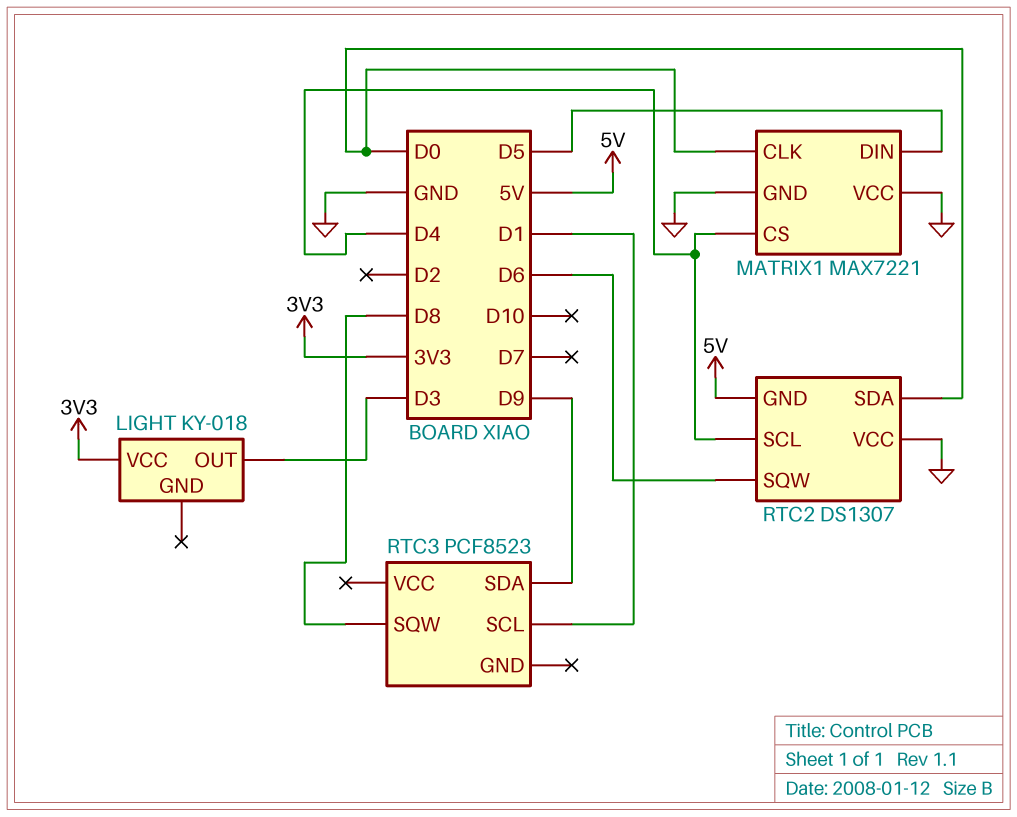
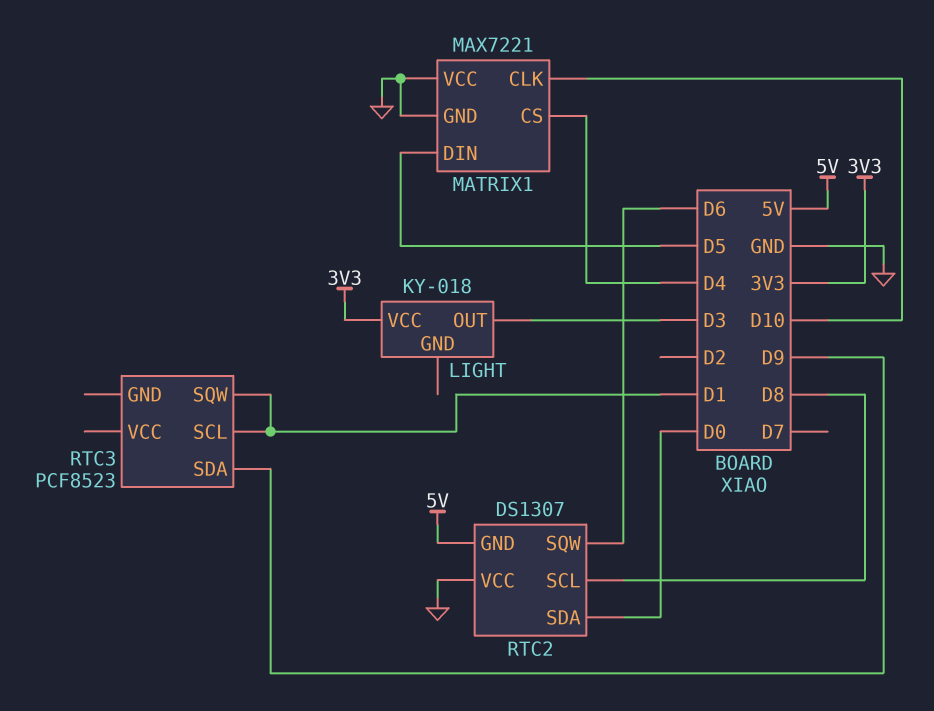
MATRIX1 pin CLK: D0 -> D10
RTC2 pin SCL: D4 -> D8
RTC3 pin SQW: D8 -> D1

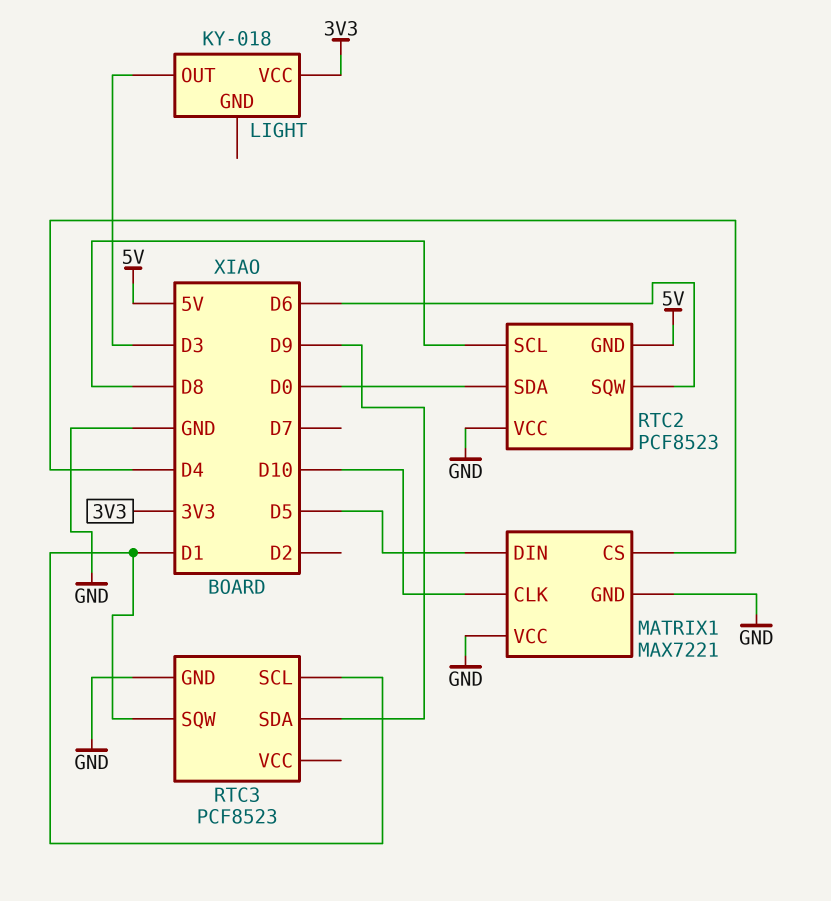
RTC2: DS1307 -> PCF8523
RTC3 pin GND: none -> GND

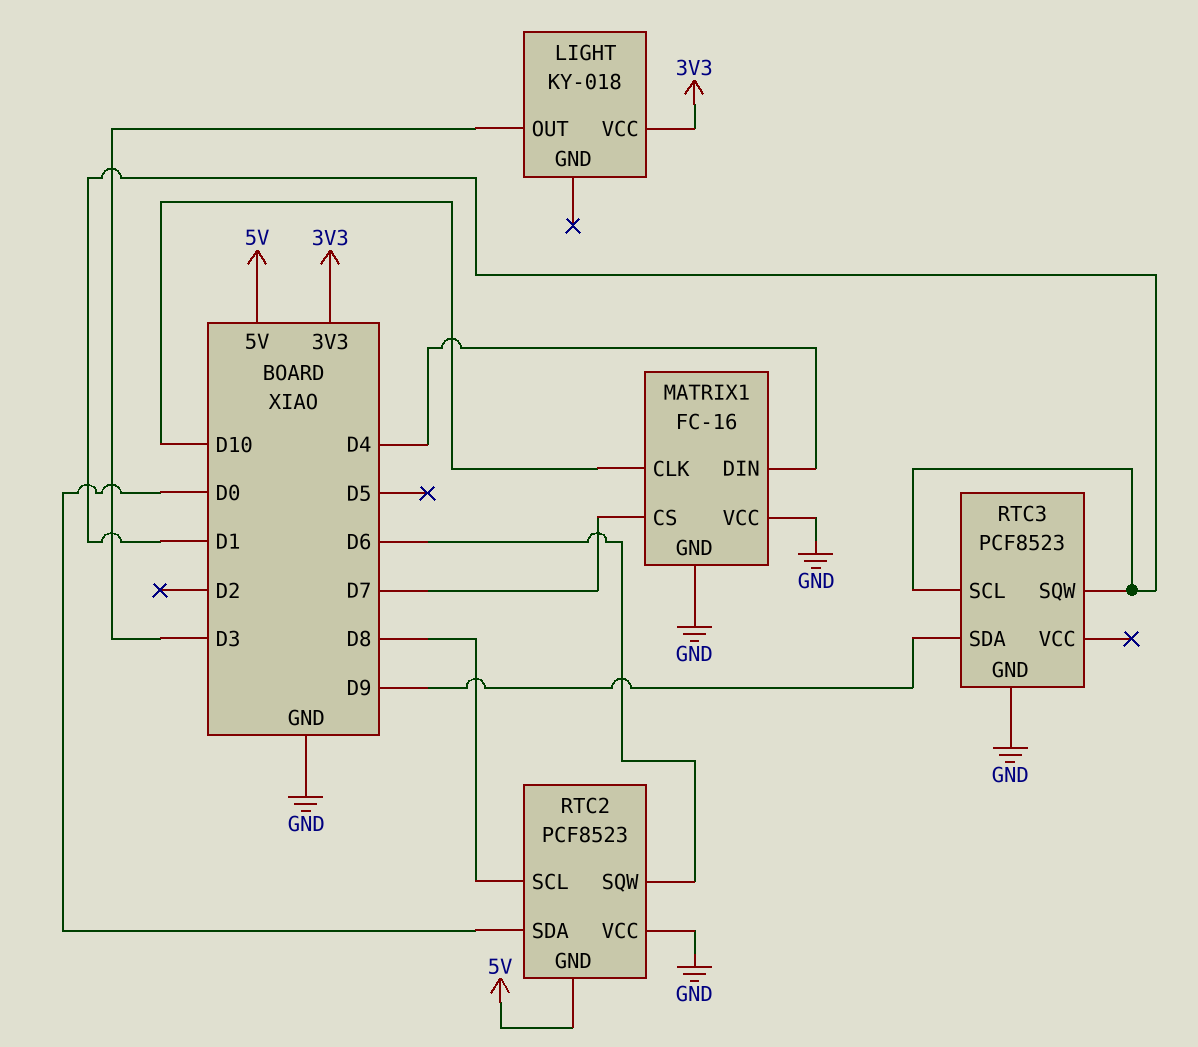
MATRIX1: MAX7221 -> FC-16
MATRIX1 pin CS: D4 -> D7
MATRIX1 pin DIN: D5 -> D4

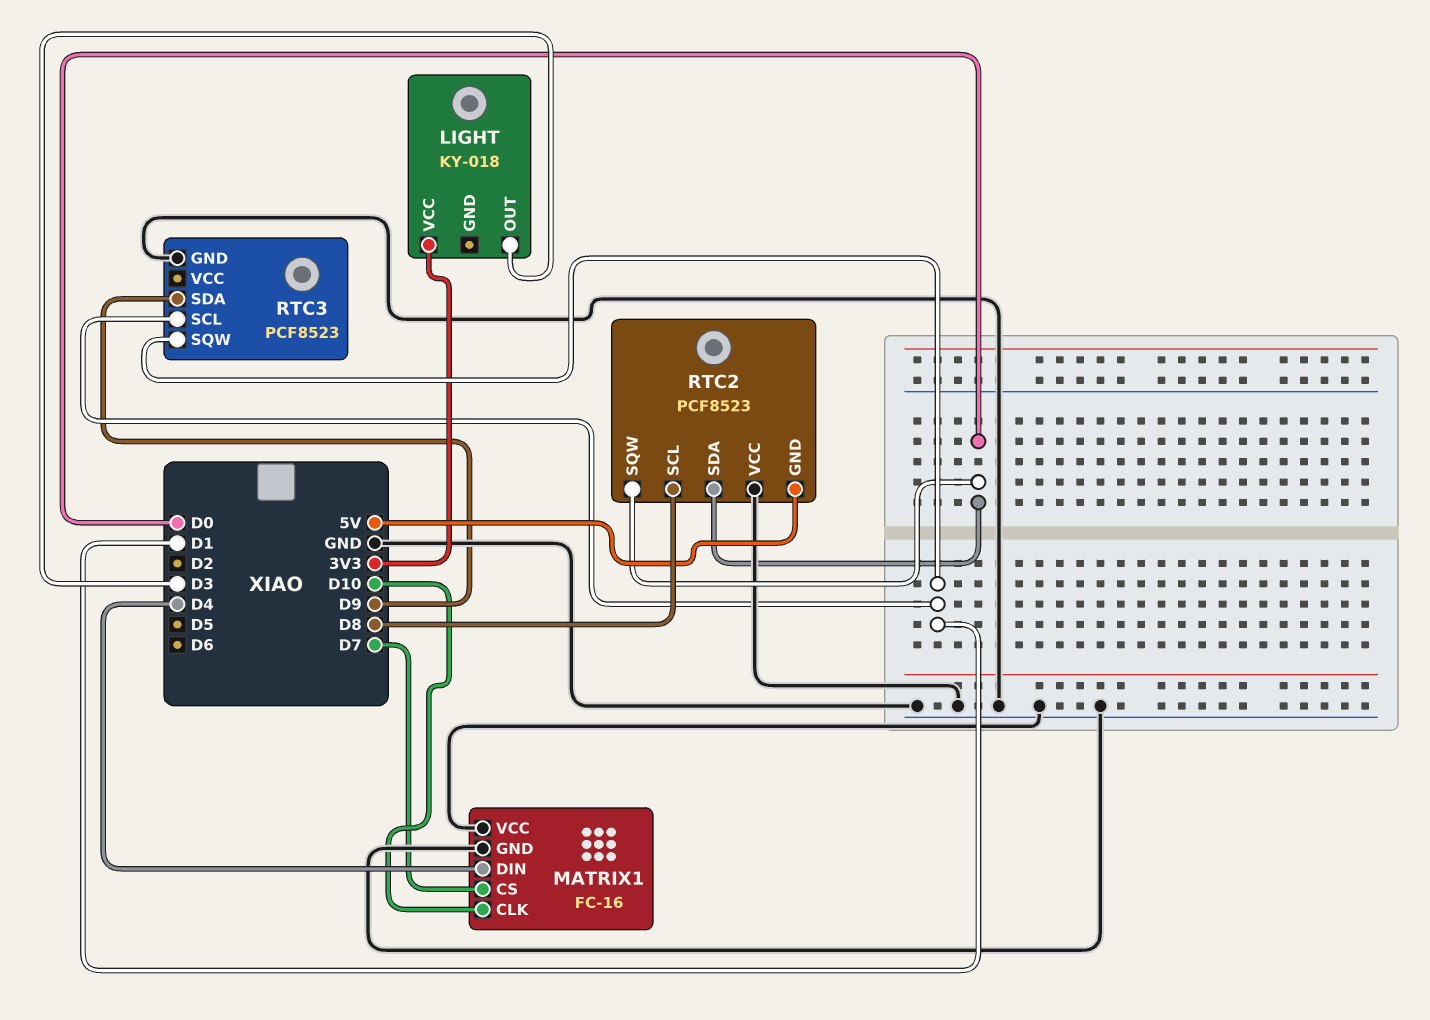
RTC2 pin SQW: D6 -> D0

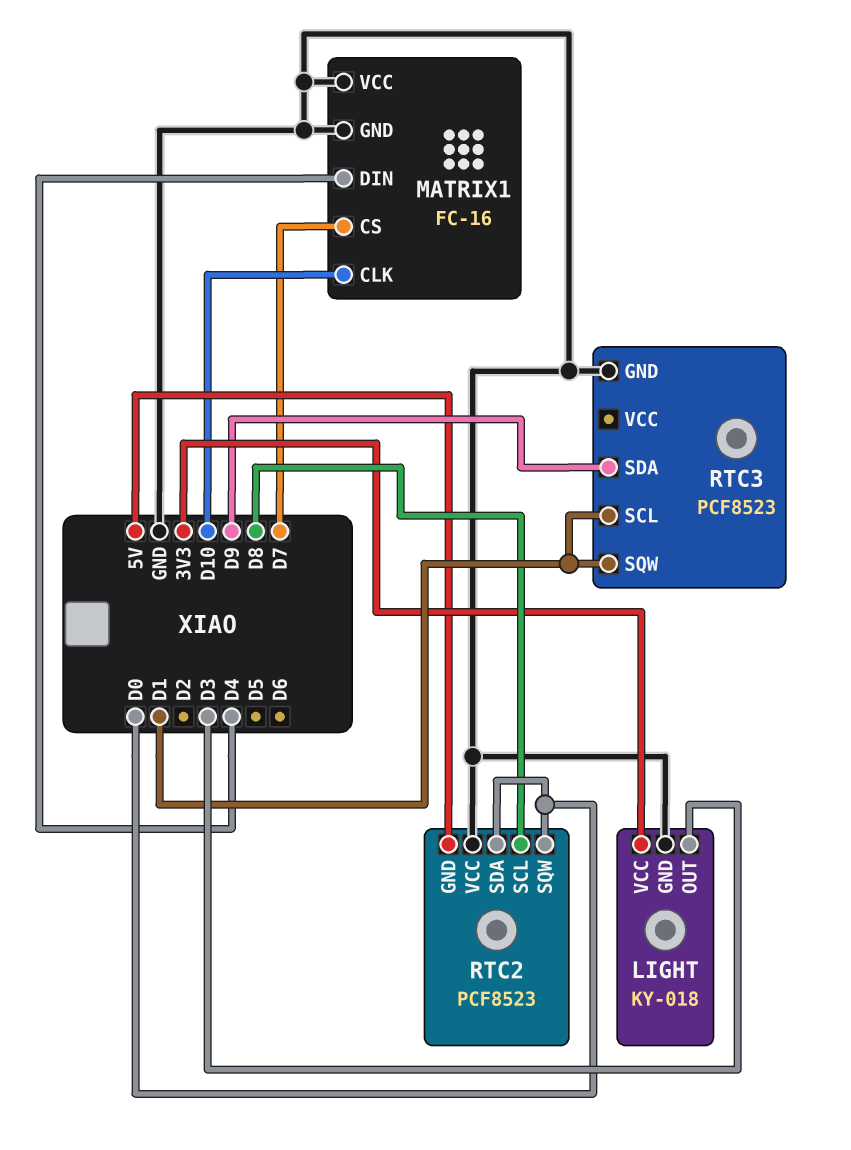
LIGHT pin GND: none -> GND

